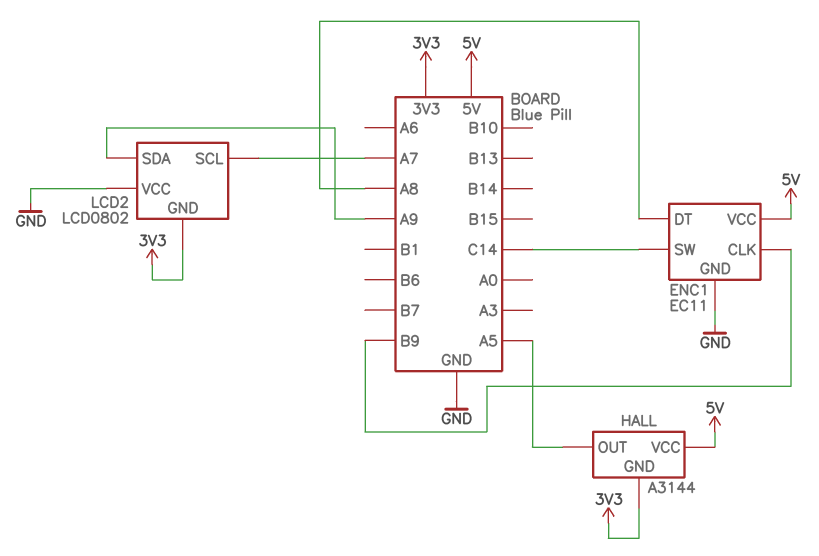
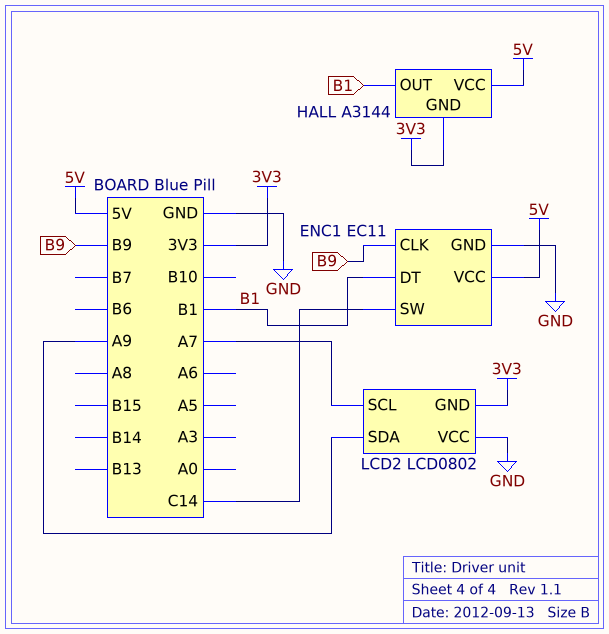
ENC1 pin DT: A8 -> B1
HALL pin OUT: A5 -> B1

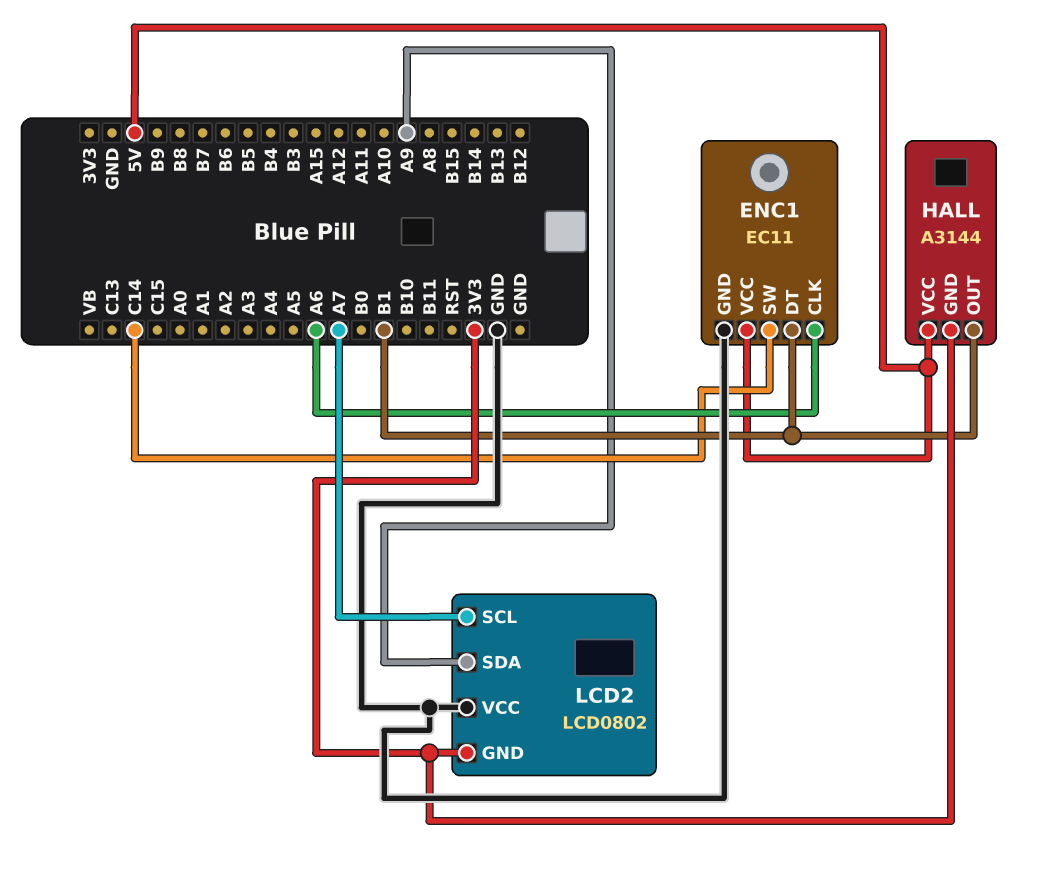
ENC1 pin CLK: B9 -> A6

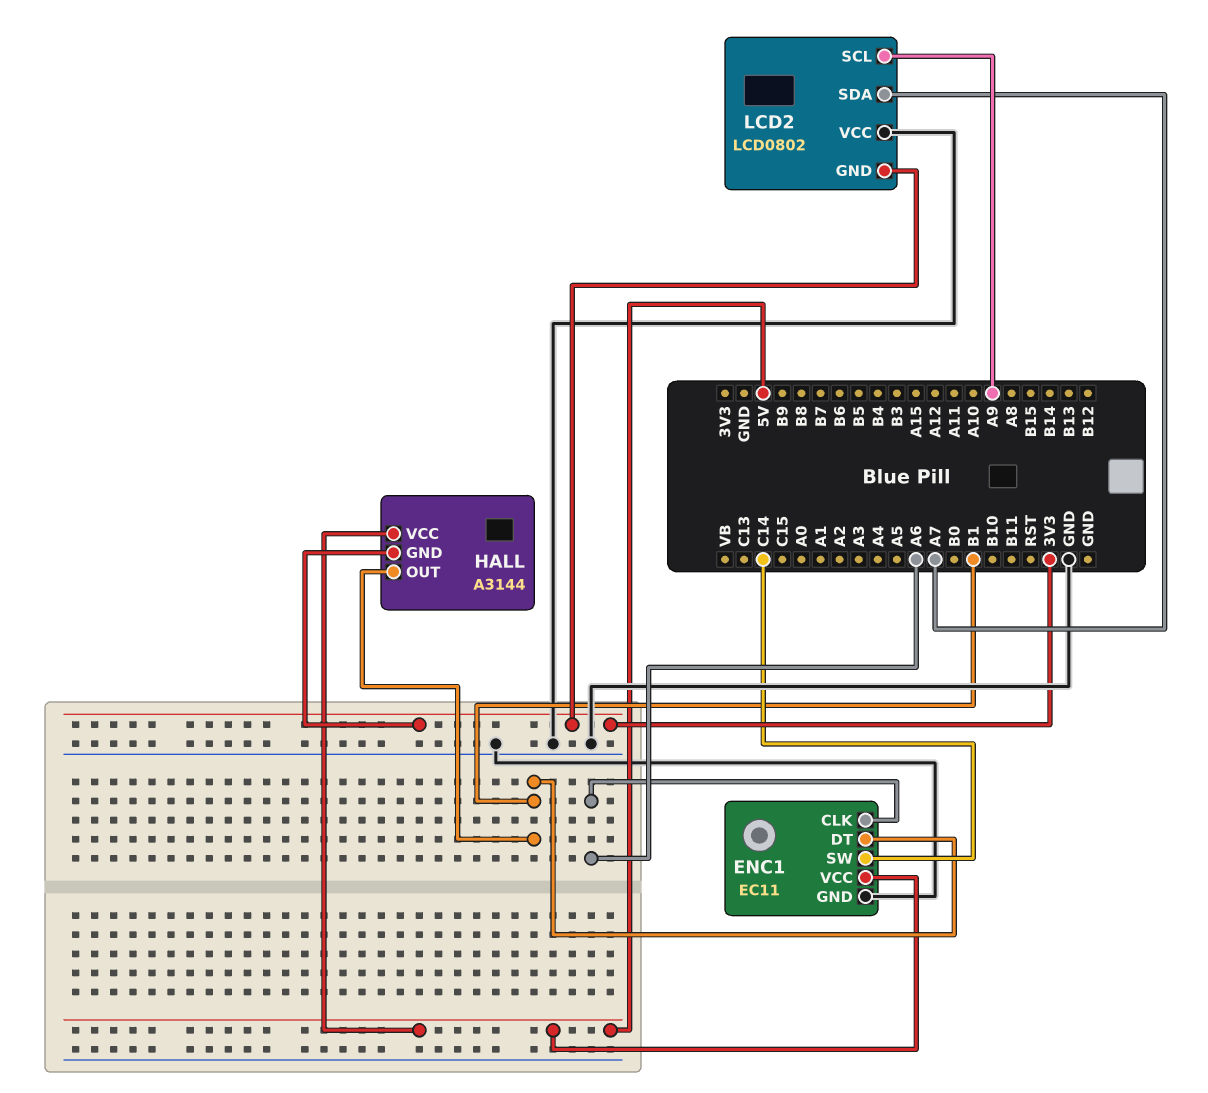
LCD2 pin SCL: A7 -> A9
LCD2 pin SDA: A9 -> A7

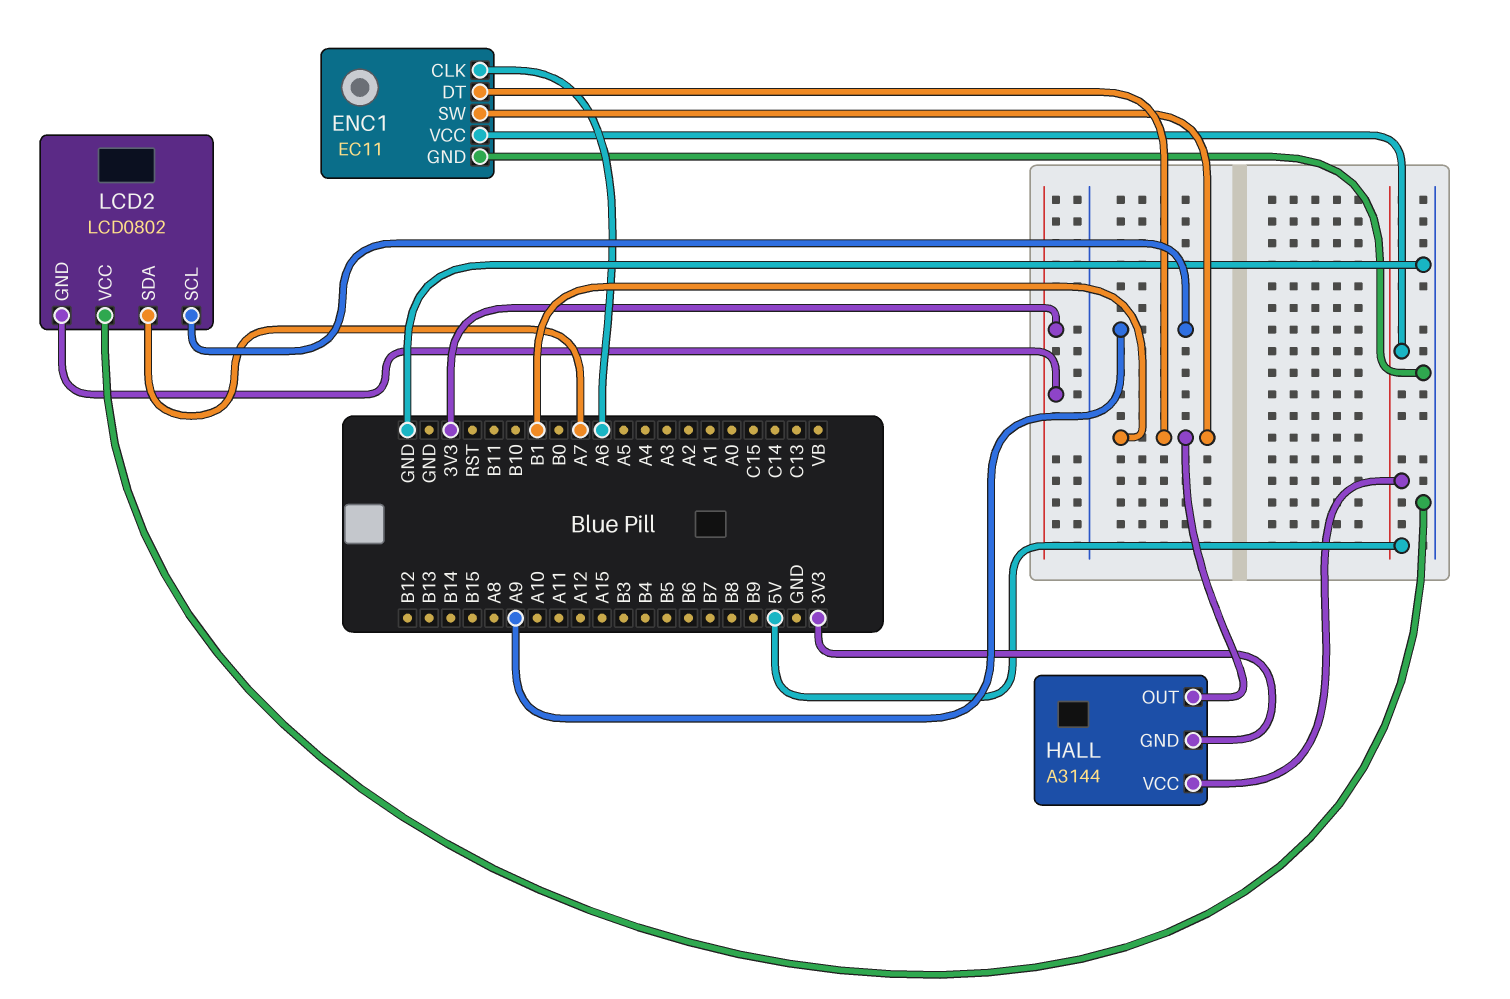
ENC1 pin SW: C14 -> B1

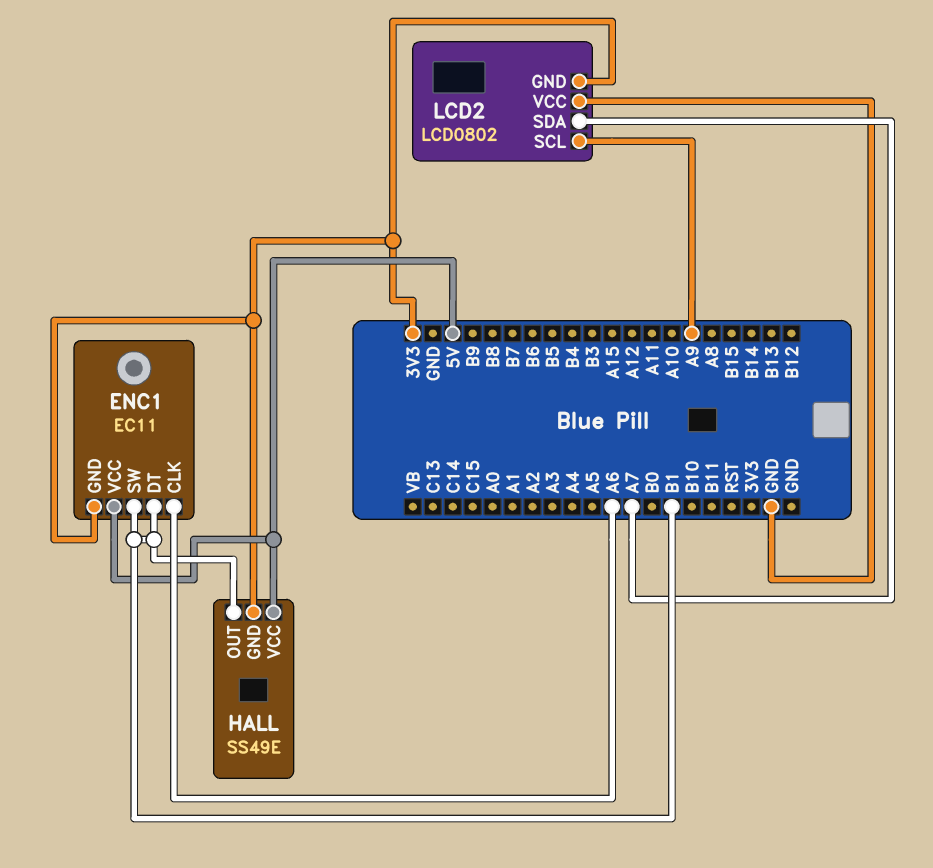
ENC1 pin GND: GND -> 3V3
HALL: A3144 -> SS49E

